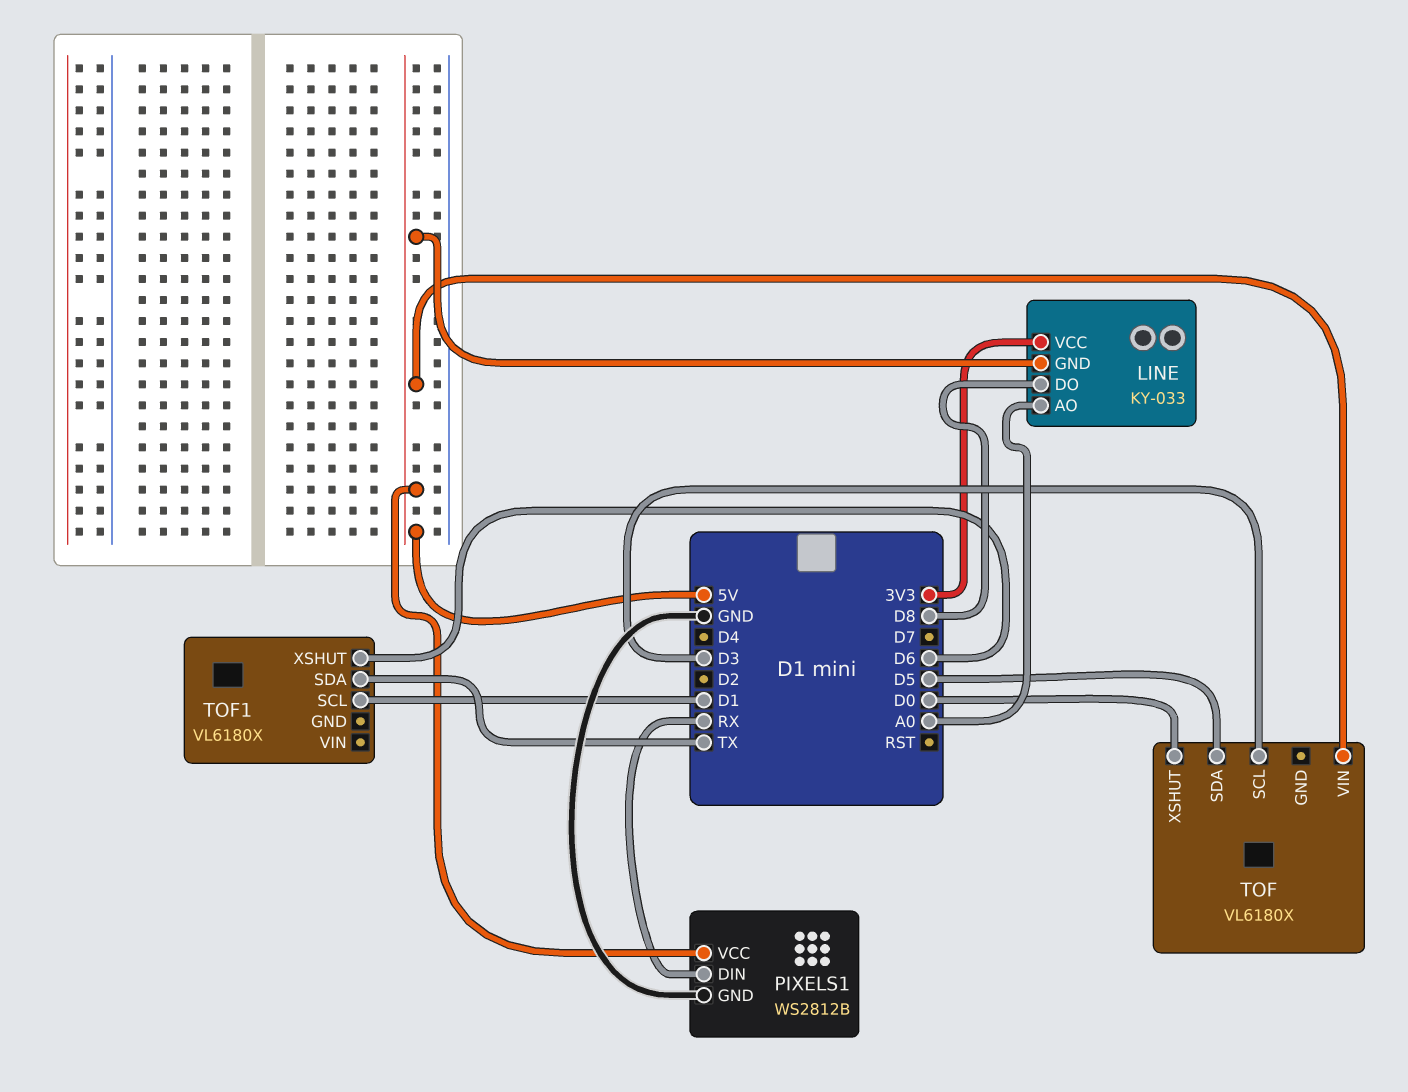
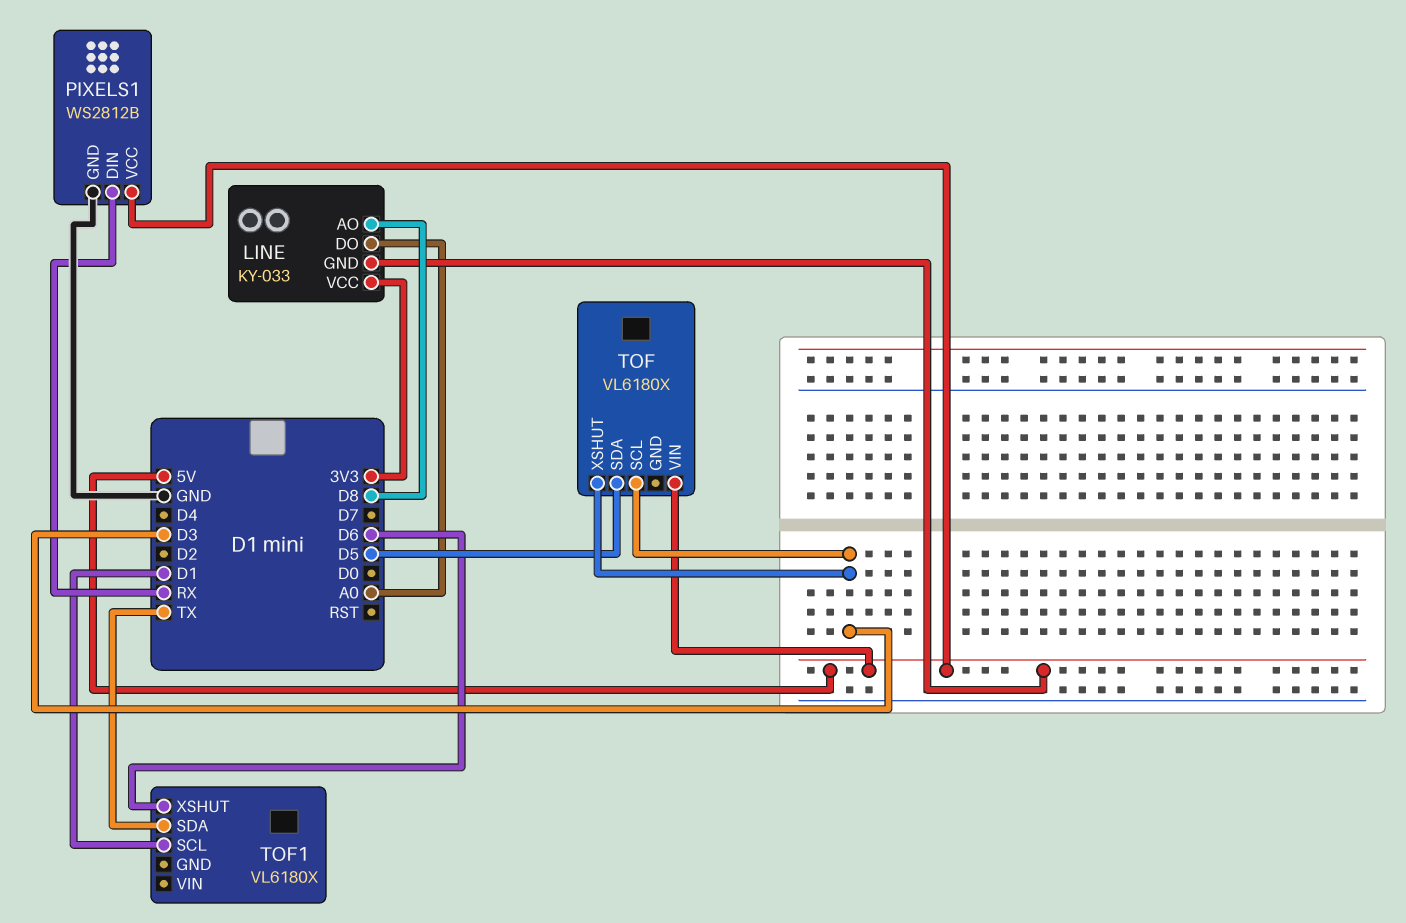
LINE pin AO: A0 -> D8
LINE pin DO: D8 -> A0
TOF pin XSHUT: D0 -> D3

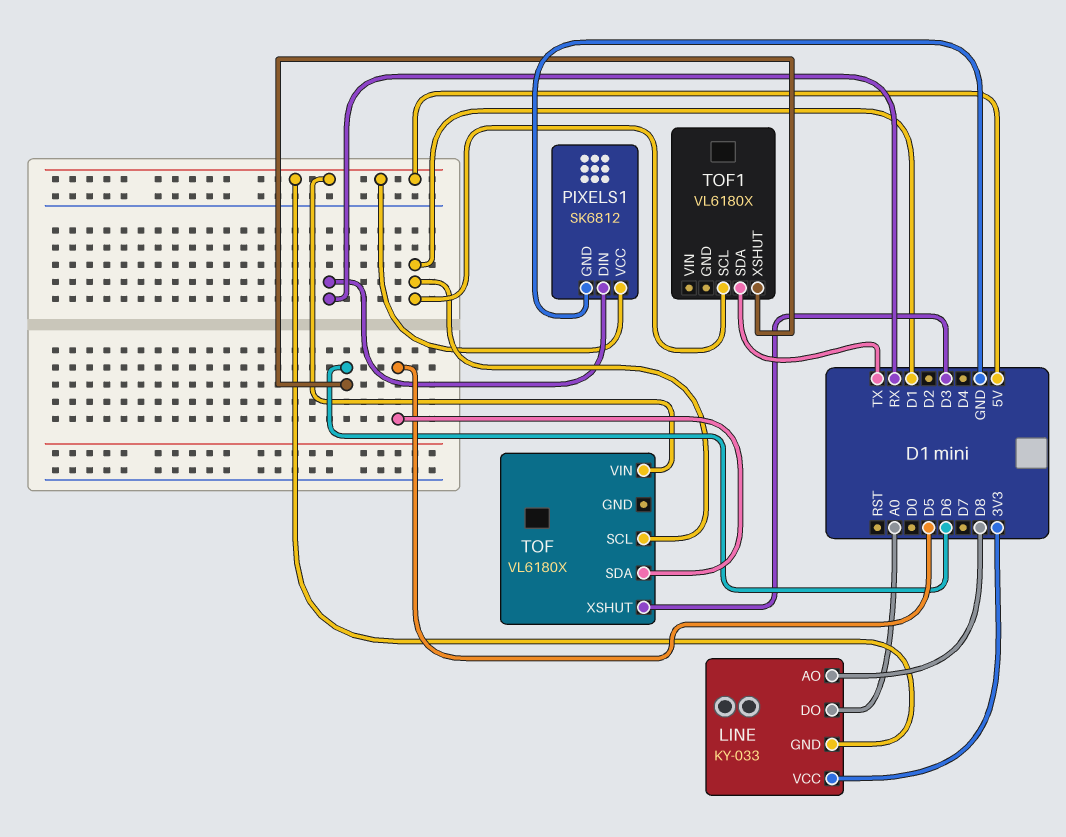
PIXELS1: WS2812B -> SK6812
TOF pin SCL: D3 -> D1

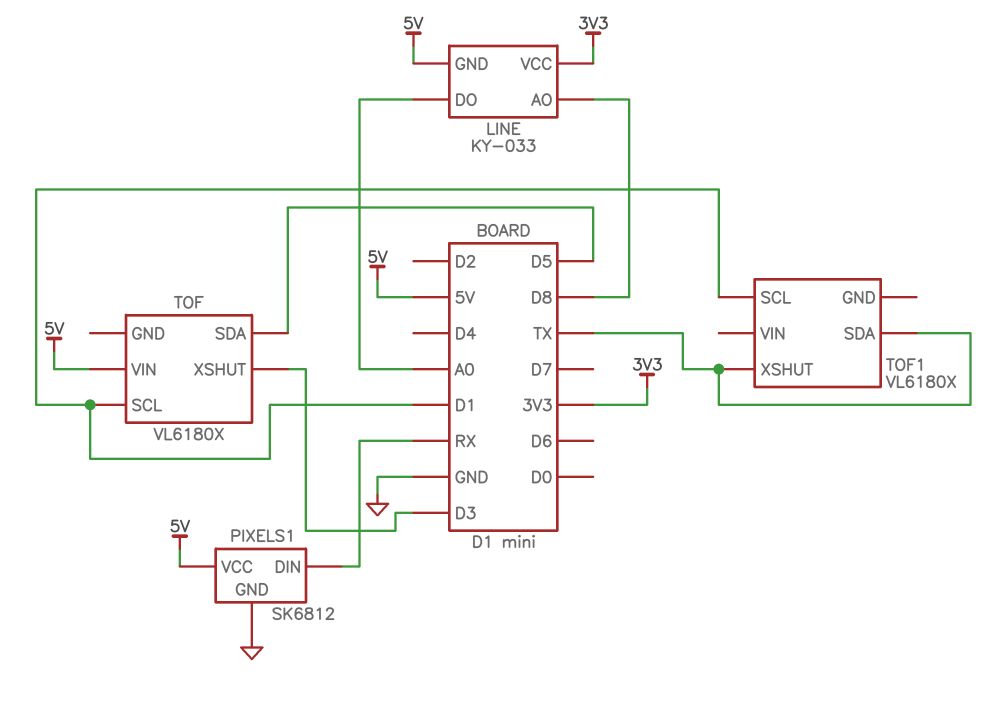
TOF1 pin XSHUT: D6 -> TX

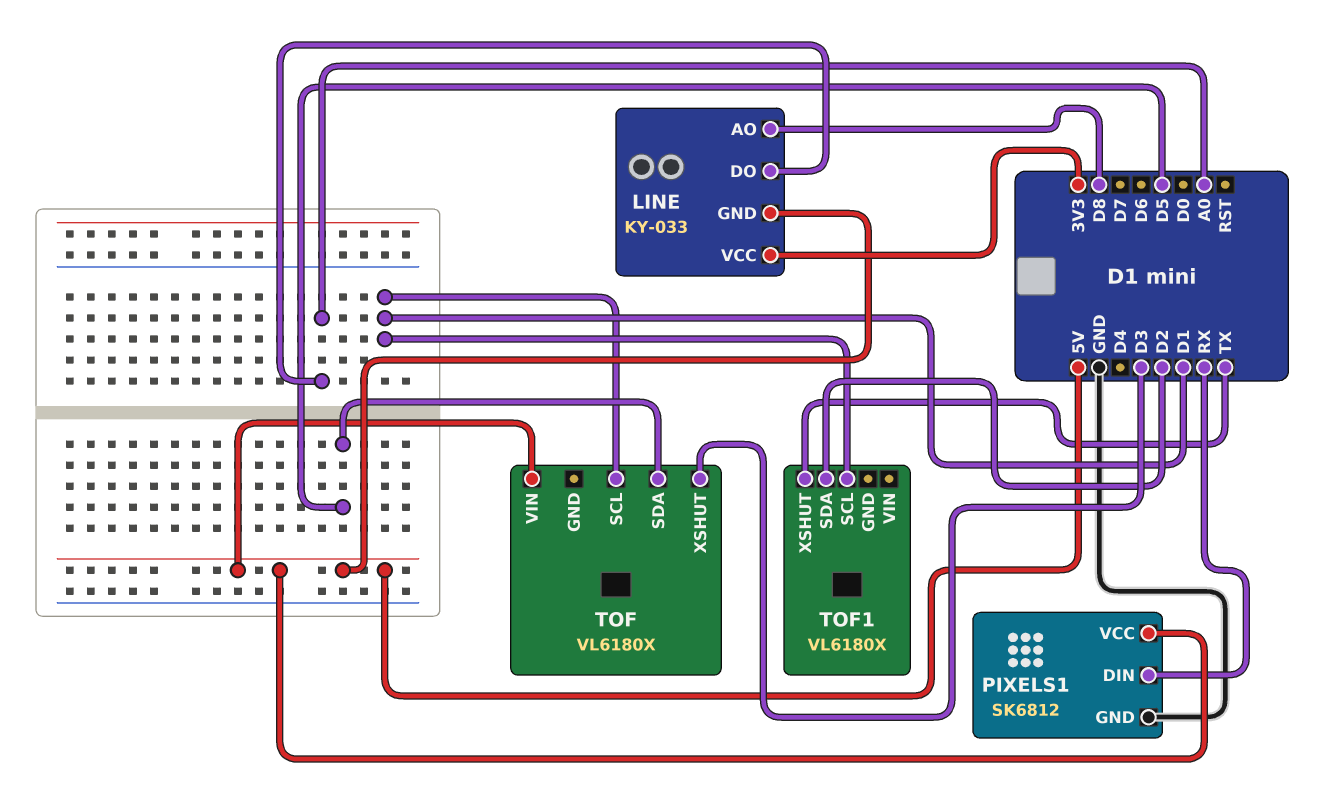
TOF1 pin SDA: TX -> D2

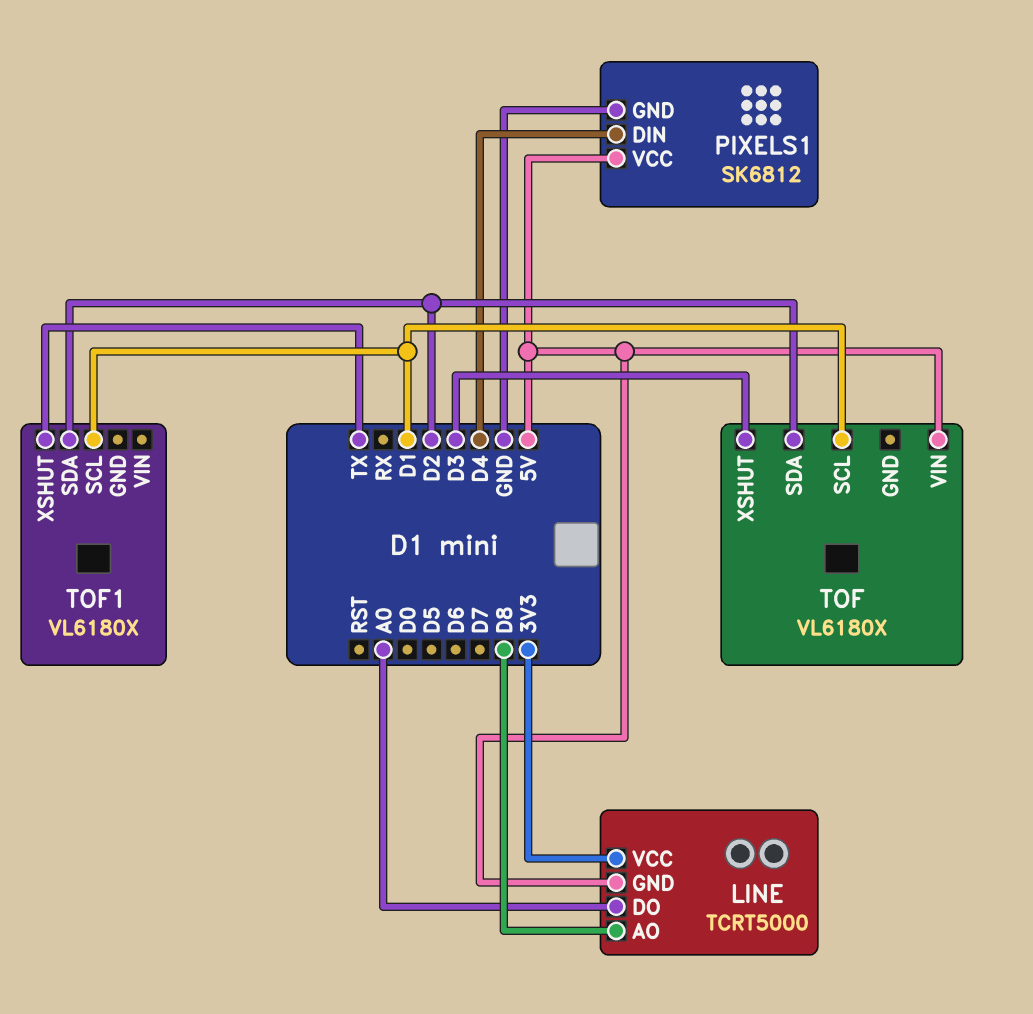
LINE: KY-033 -> TCRT5000
PIXELS1 pin DIN: RX -> D4
TOF pin SDA: D5 -> D2

